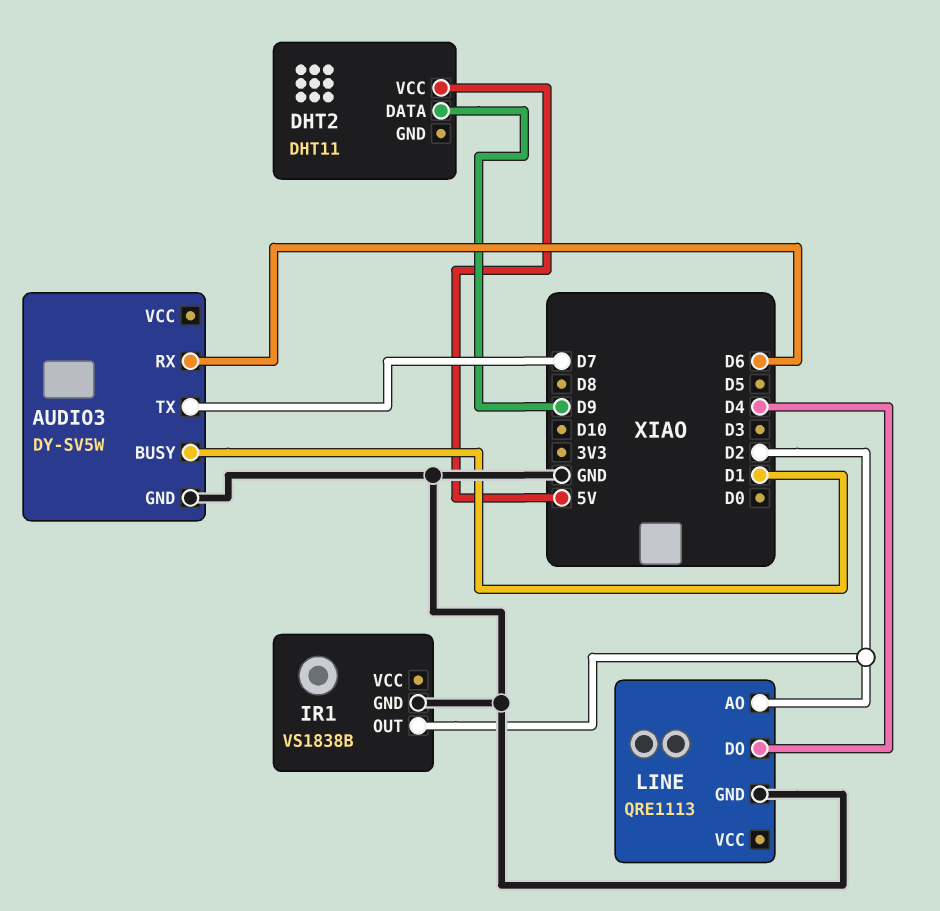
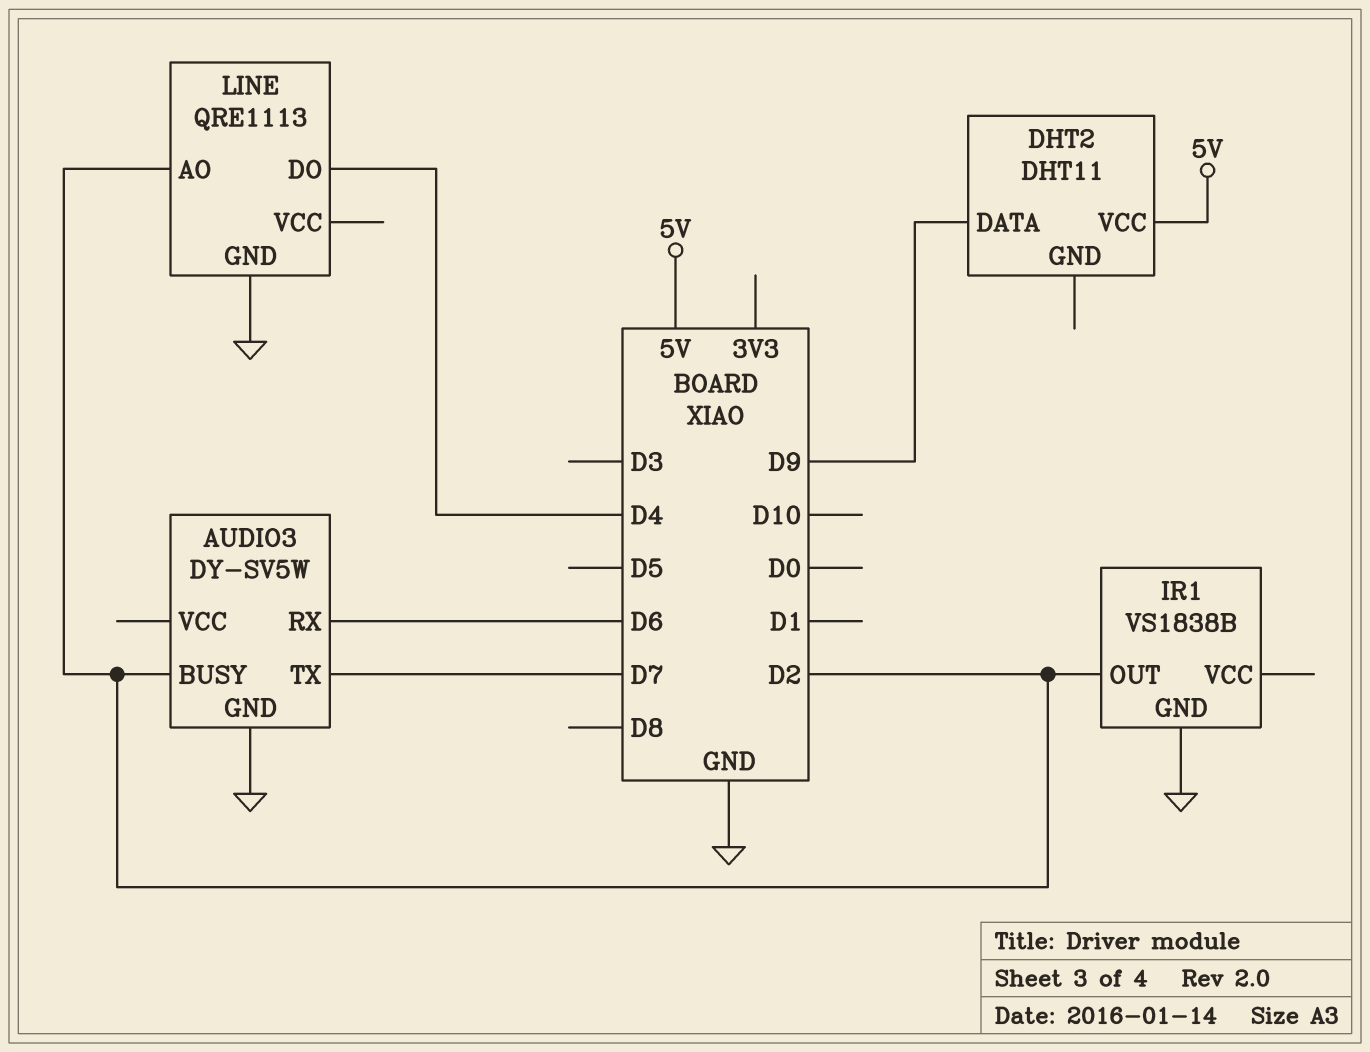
AUDIO3 pin BUSY: D1 -> D2

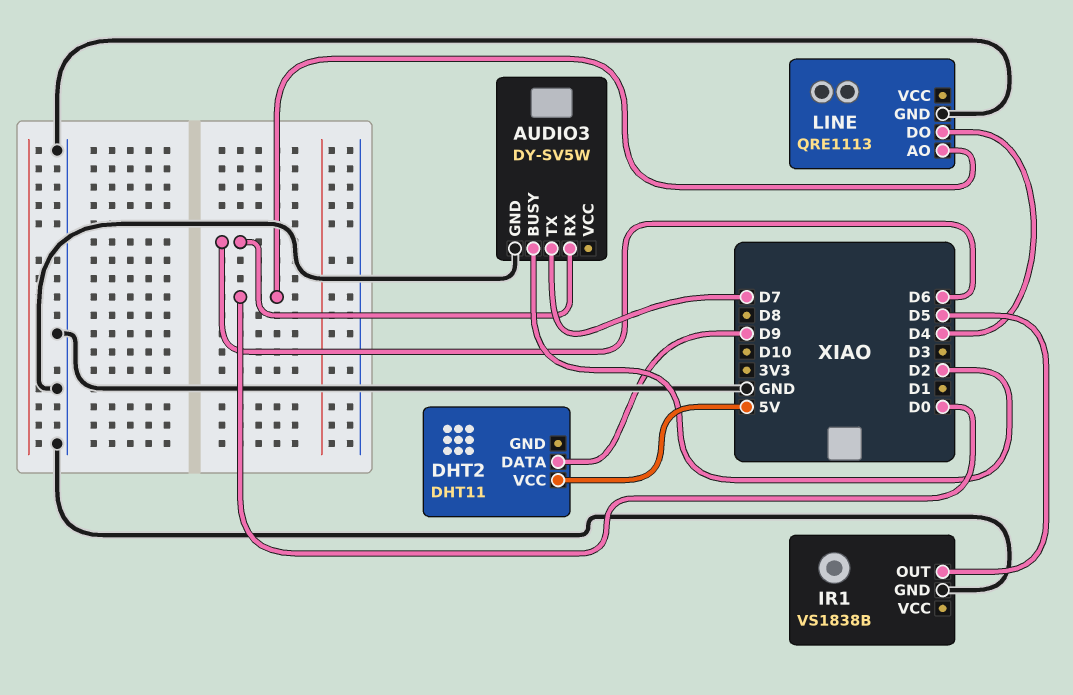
IR1 pin OUT: D2 -> D5
LINE pin AO: D2 -> D0

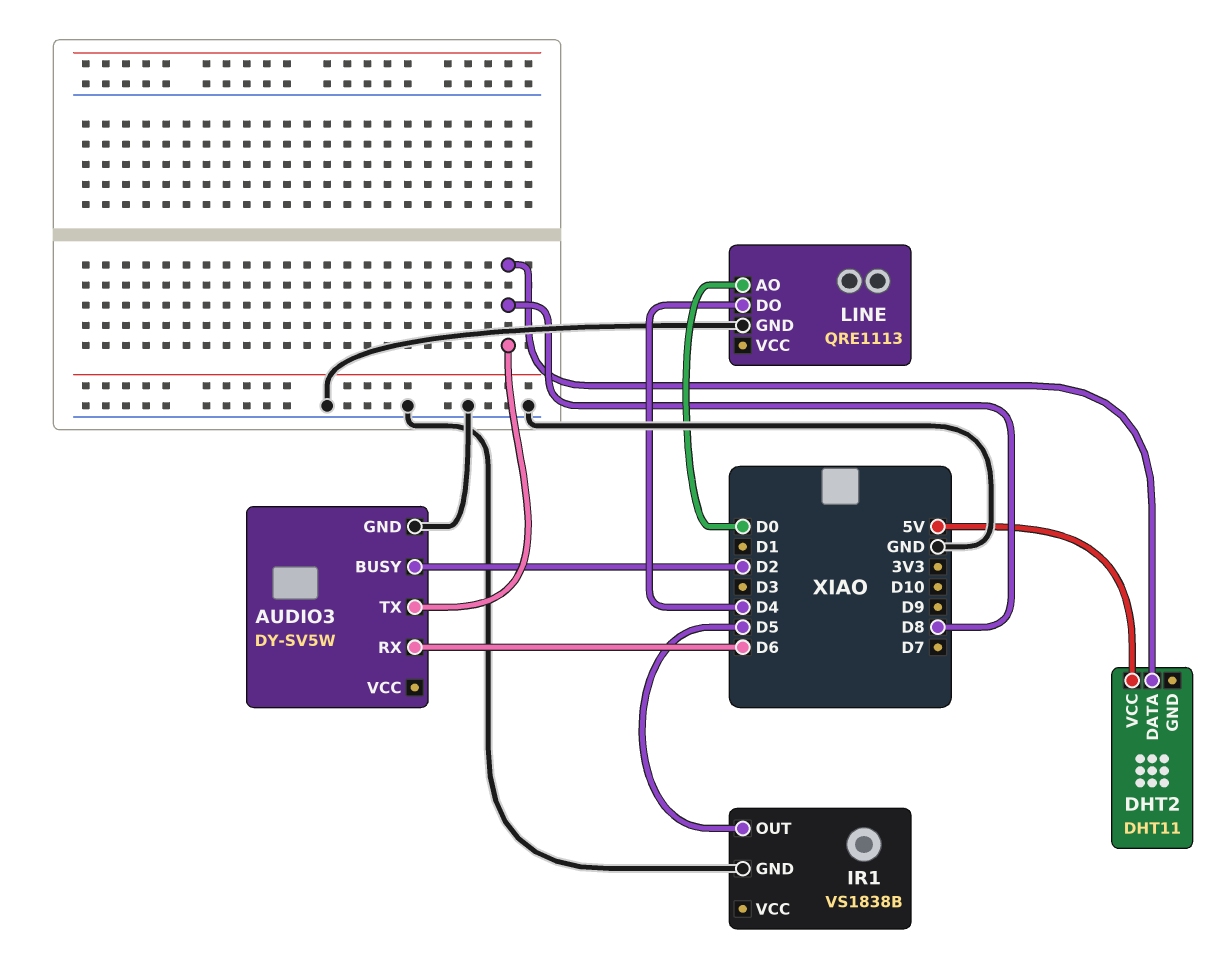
AUDIO3 pin TX: D7 -> D8
DHT2 pin DATA: D9 -> D8

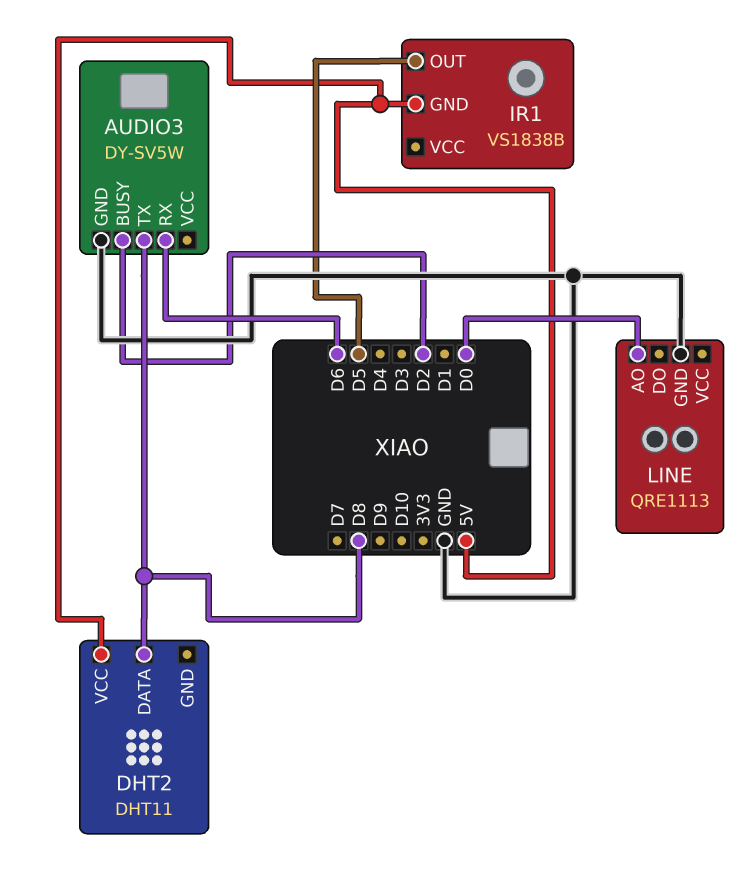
IR1 pin GND: GND -> 5V
LINE pin DO: D4 -> none

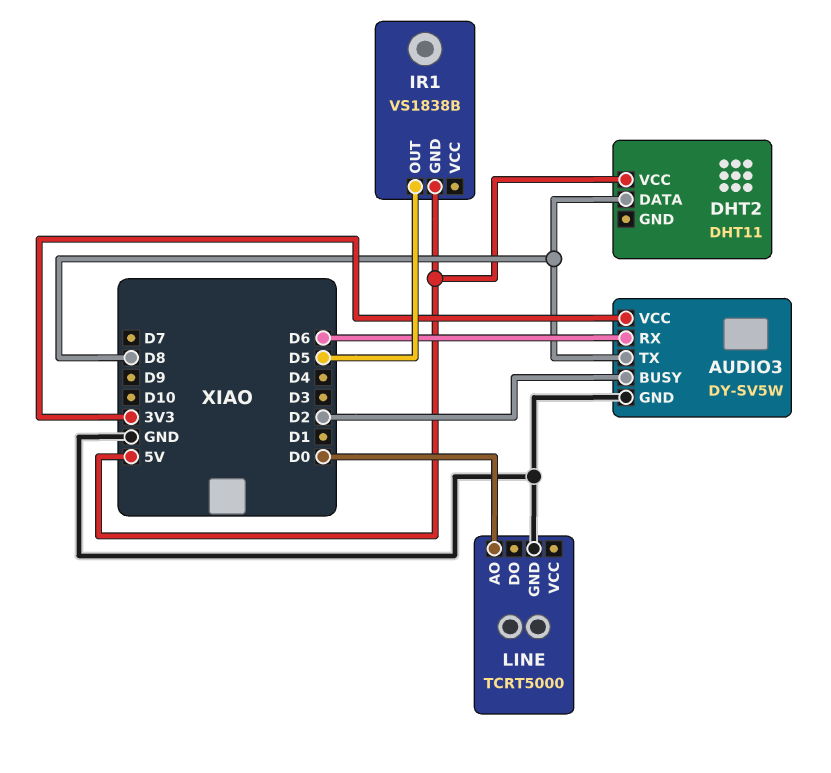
AUDIO3 pin VCC: none -> 3V3
LINE: QRE1113 -> TCRT5000

